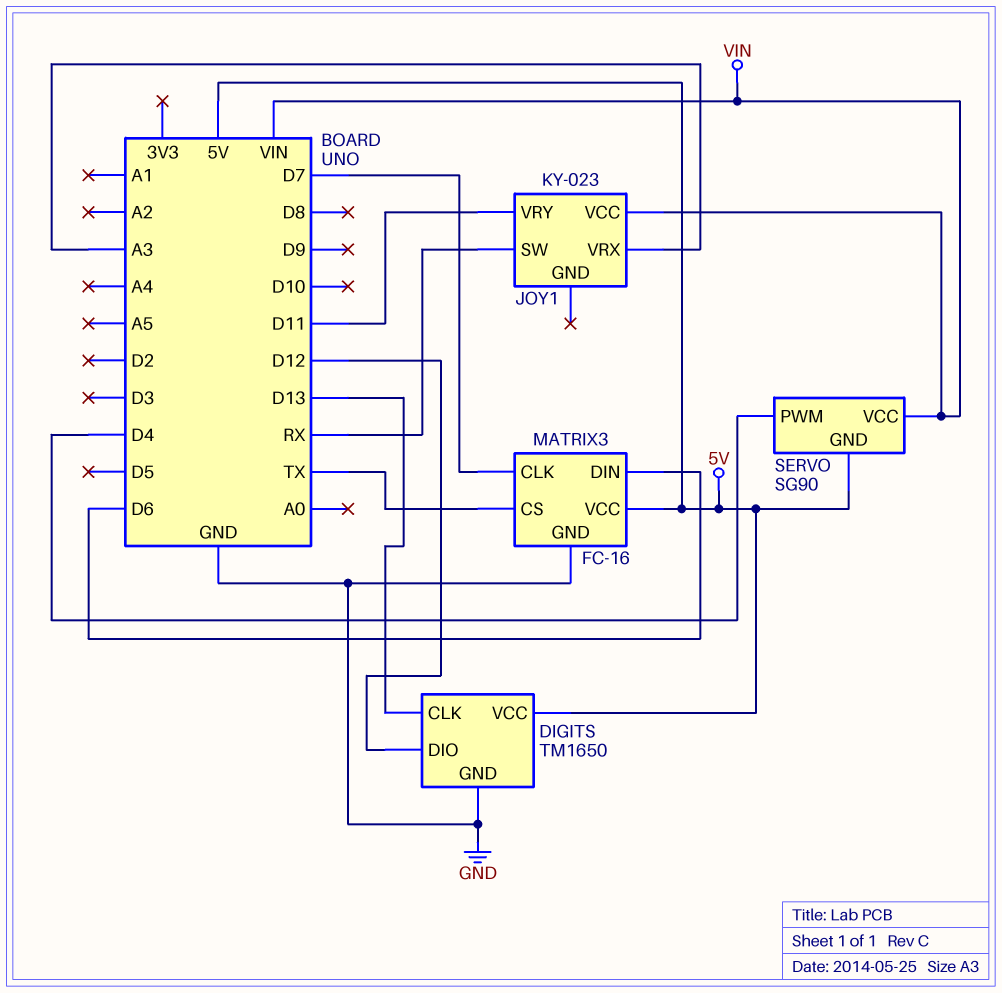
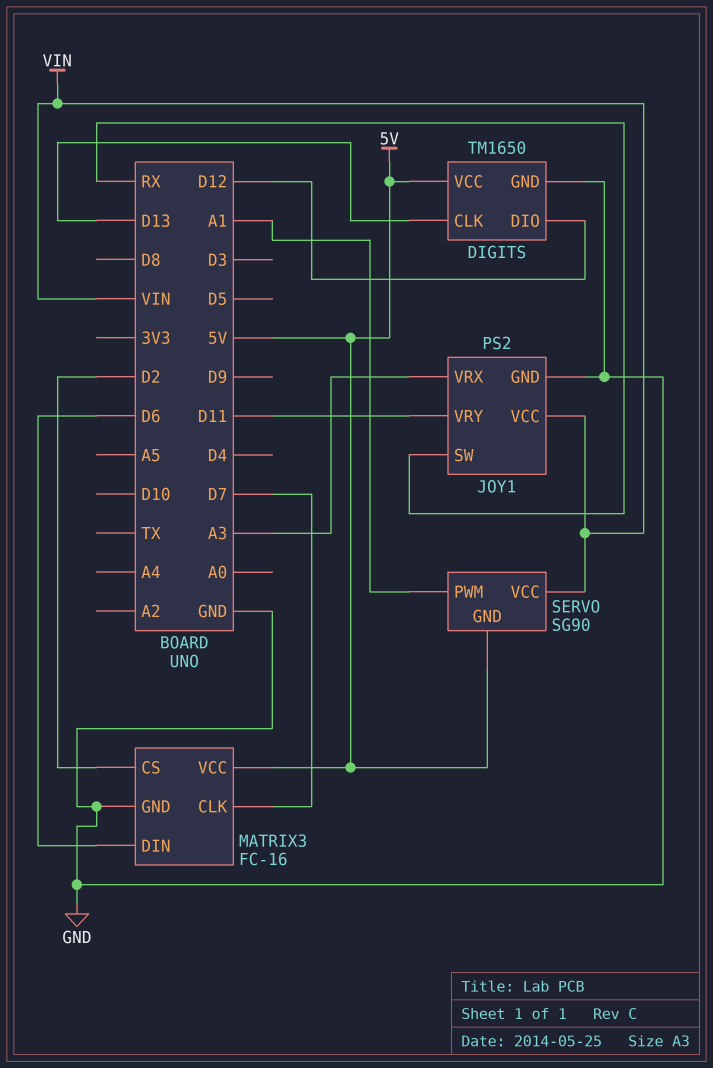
JOY1: KY-023 -> PS2
JOY1 pin GND: none -> GND
MATRIX3 pin CS: TX -> D2
SERVO pin PWM: D4 -> A1

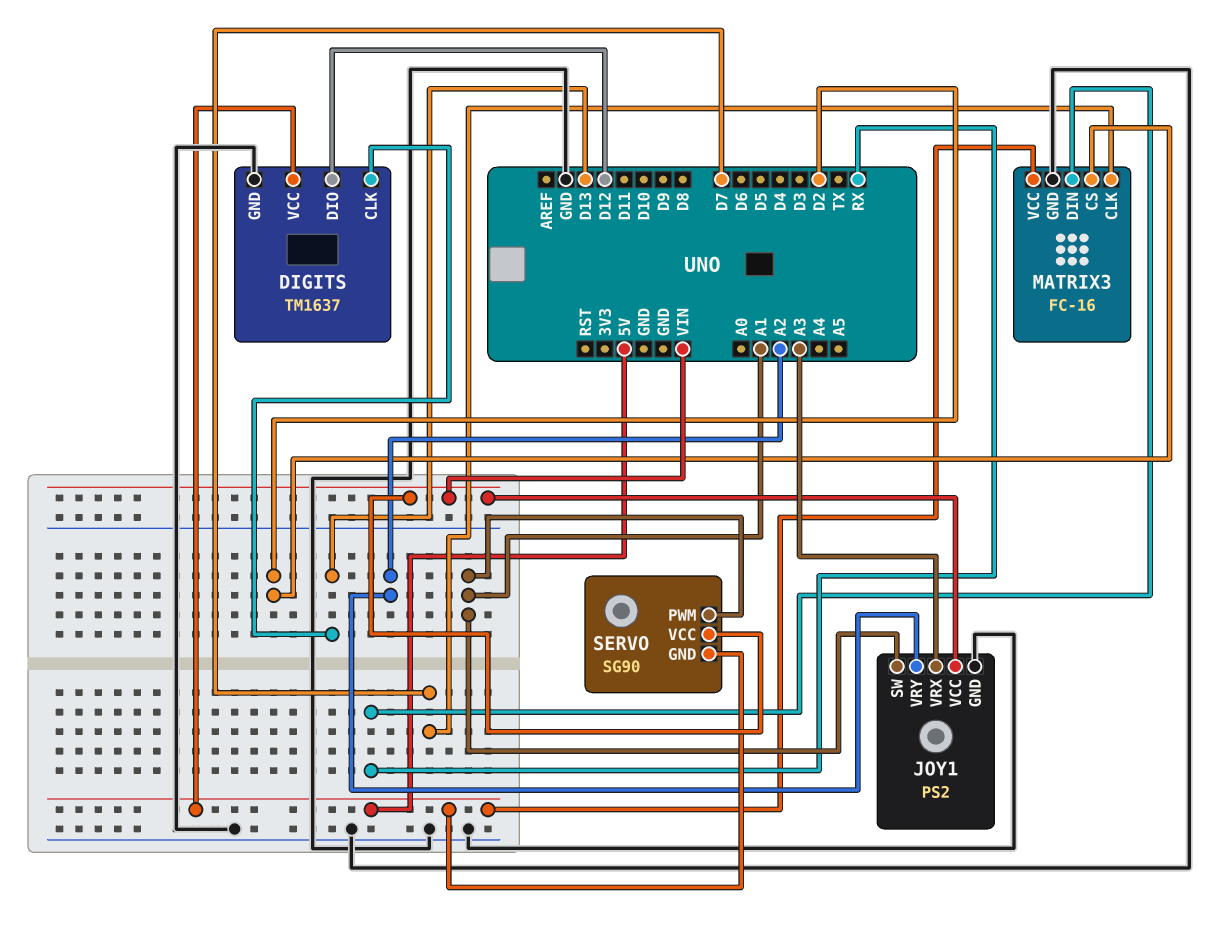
DIGITS: TM1650 -> TM1637
JOY1 pin SW: RX -> A1
JOY1 pin VRY: D11 -> A2
MATRIX3 pin DIN: D6 -> RX

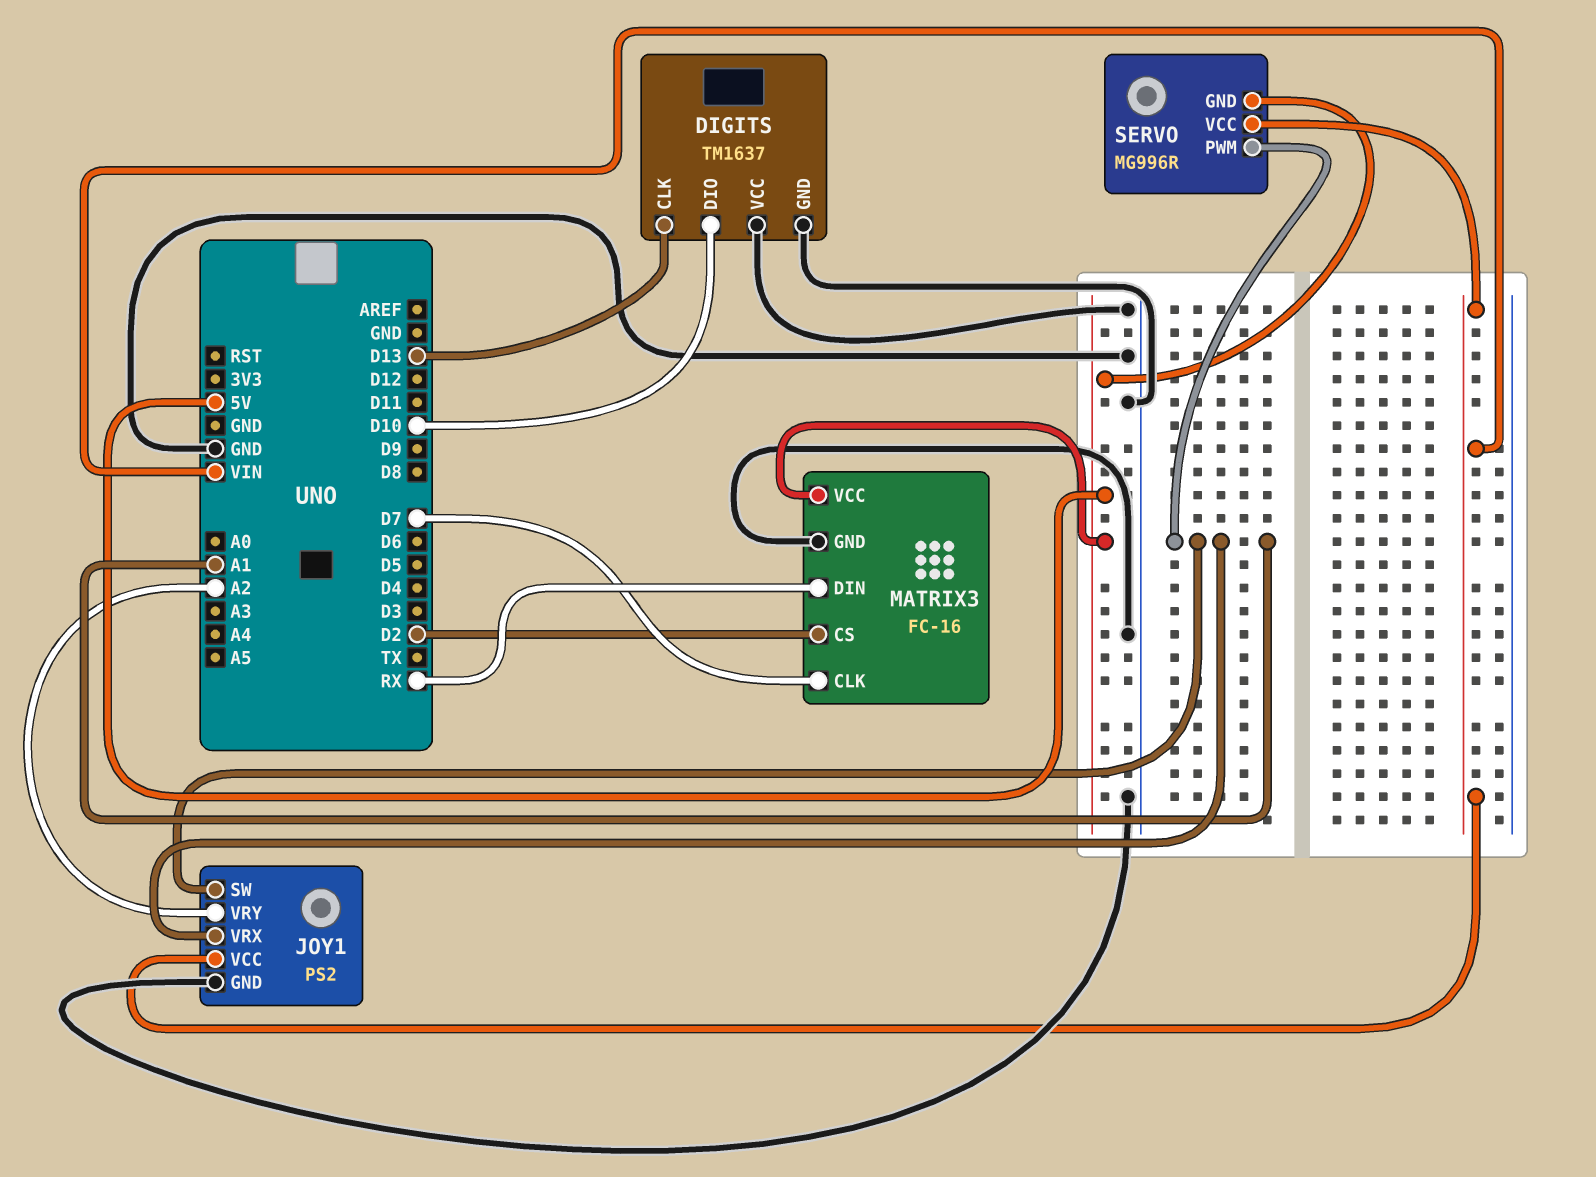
DIGITS pin DIO: D12 -> D10
DIGITS pin VCC: 5V -> GND
JOY1 pin VRX: A3 -> A1
SERVO: SG90 -> MG996R

